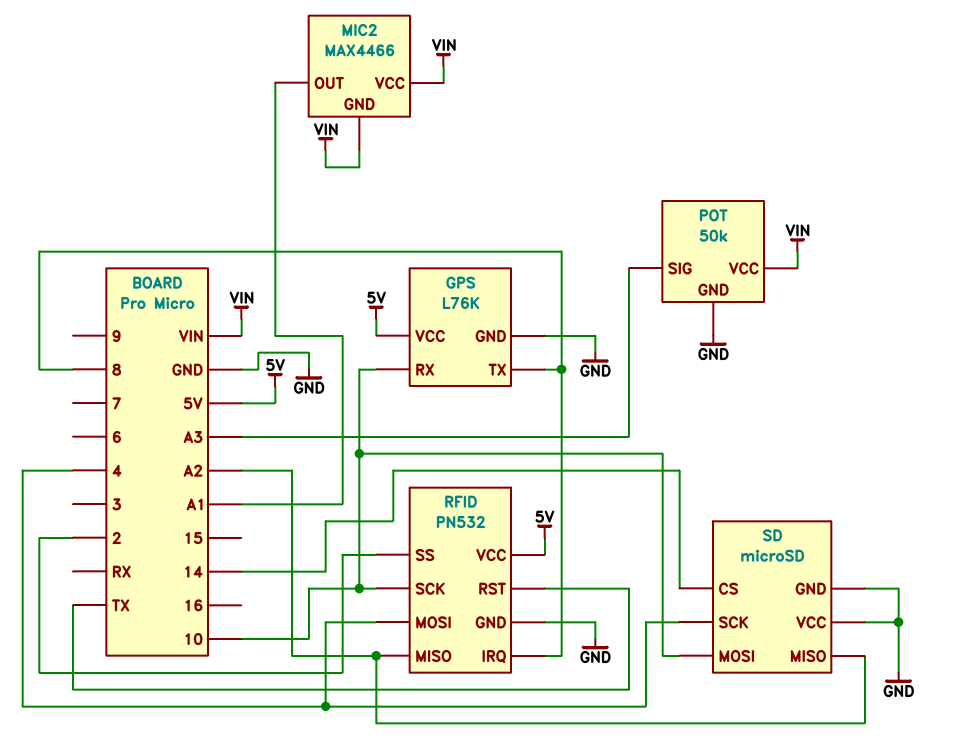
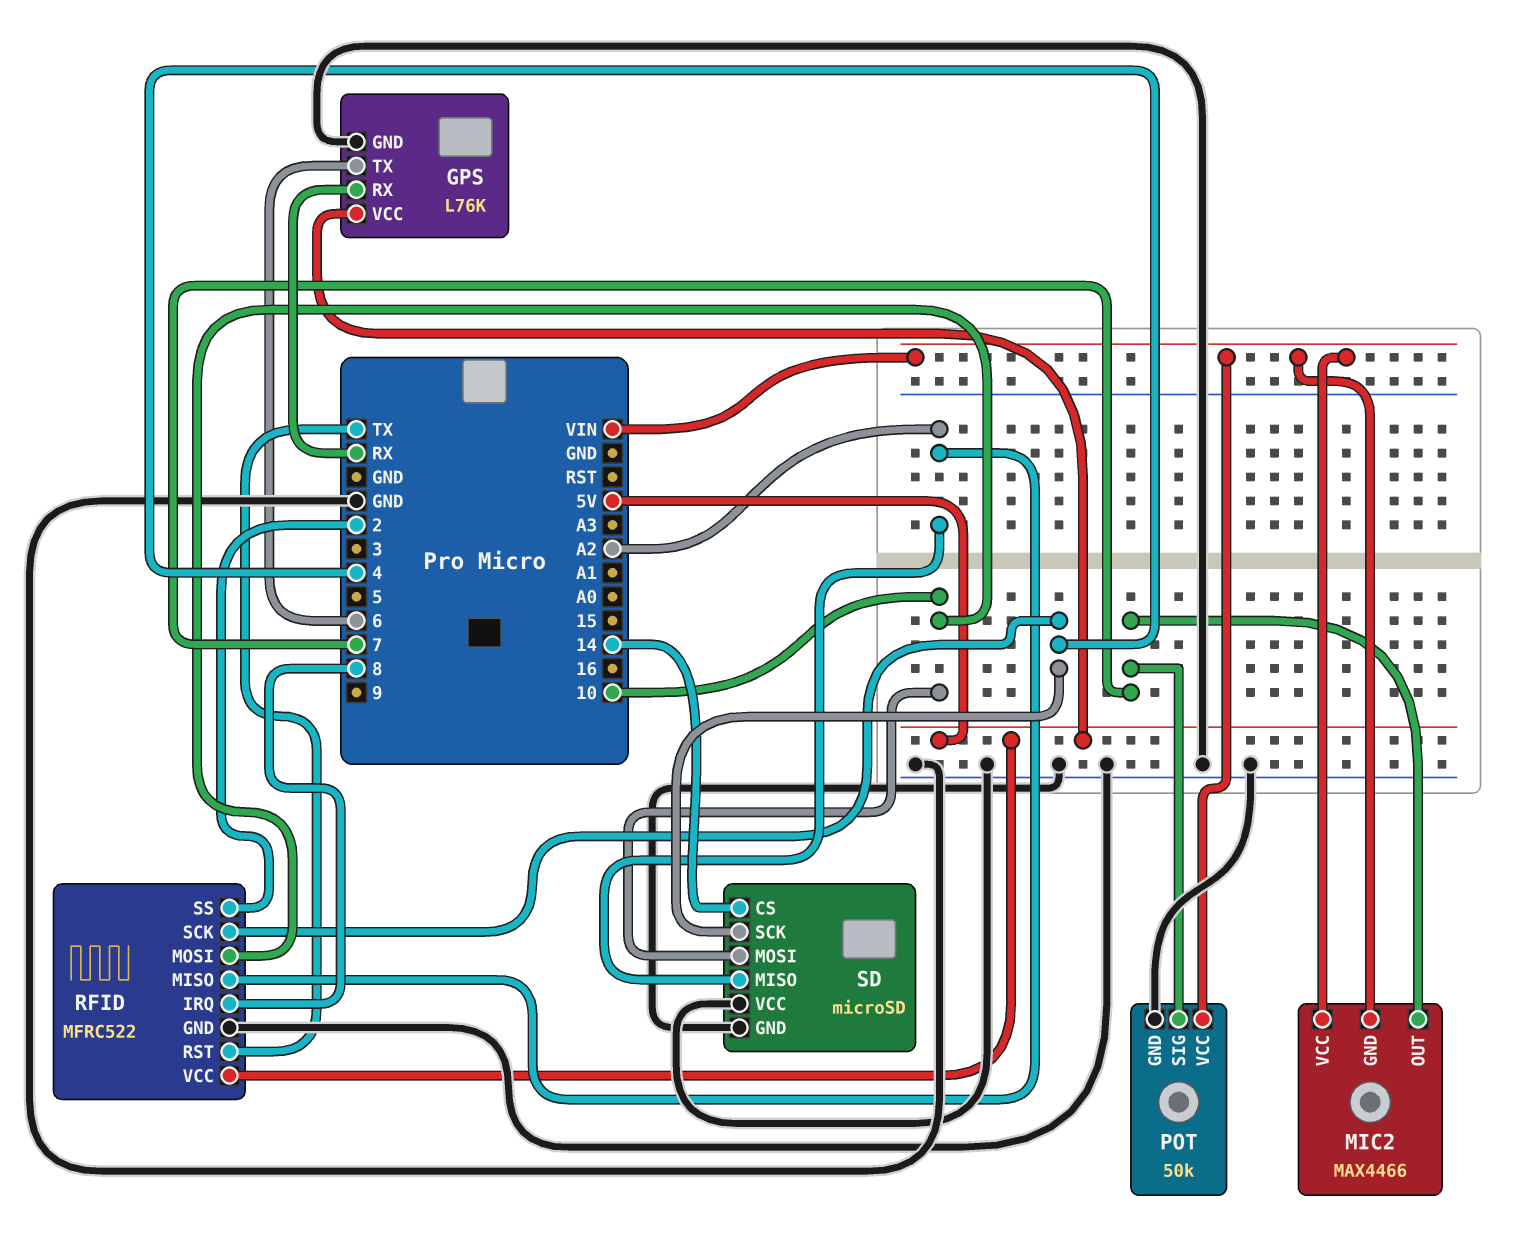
GPS pin RX: 10 -> RX
GPS pin TX: 8 -> 6
MIC2 pin OUT: A1 -> 7
POT pin SIG: A3 -> 7
RFID: PN532 -> MFRC522
RFID pin MOSI: 4 -> 10
RFID pin SCK: 10 -> 4

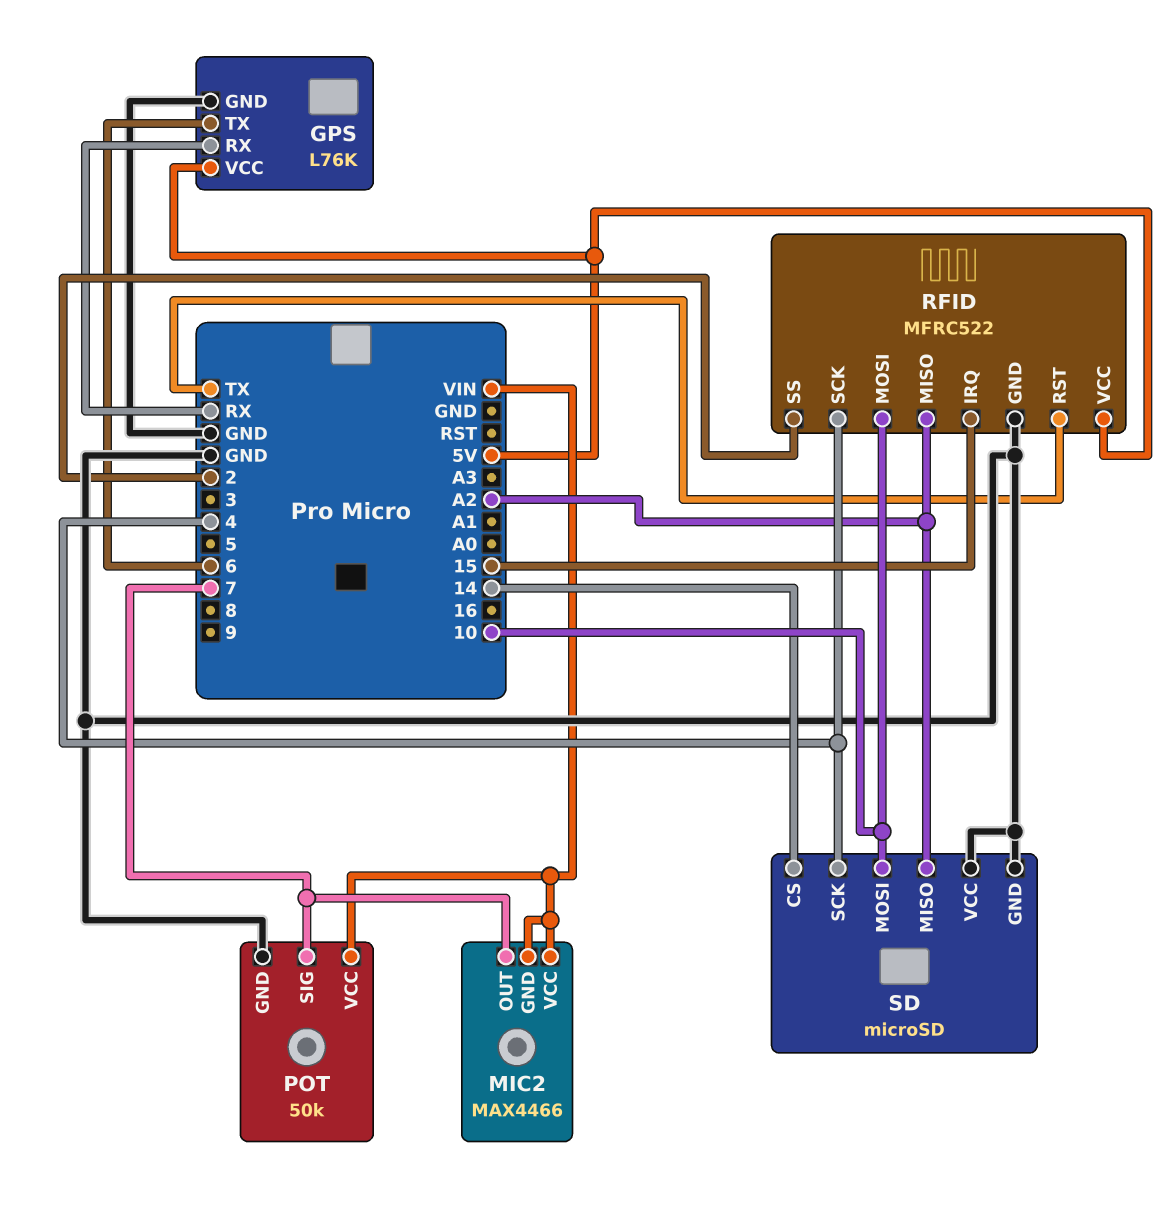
RFID pin IRQ: 8 -> 15

